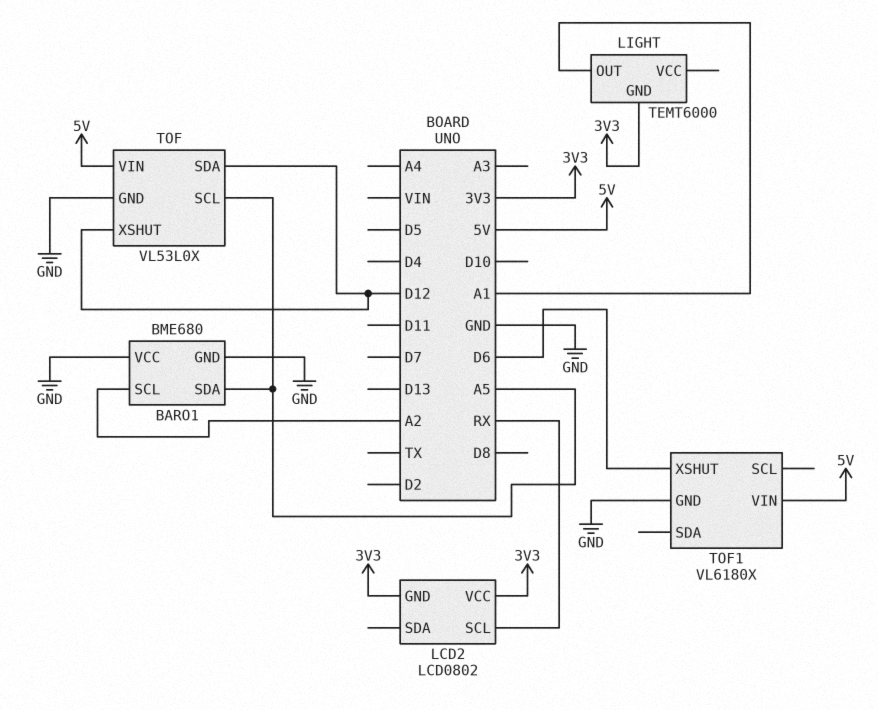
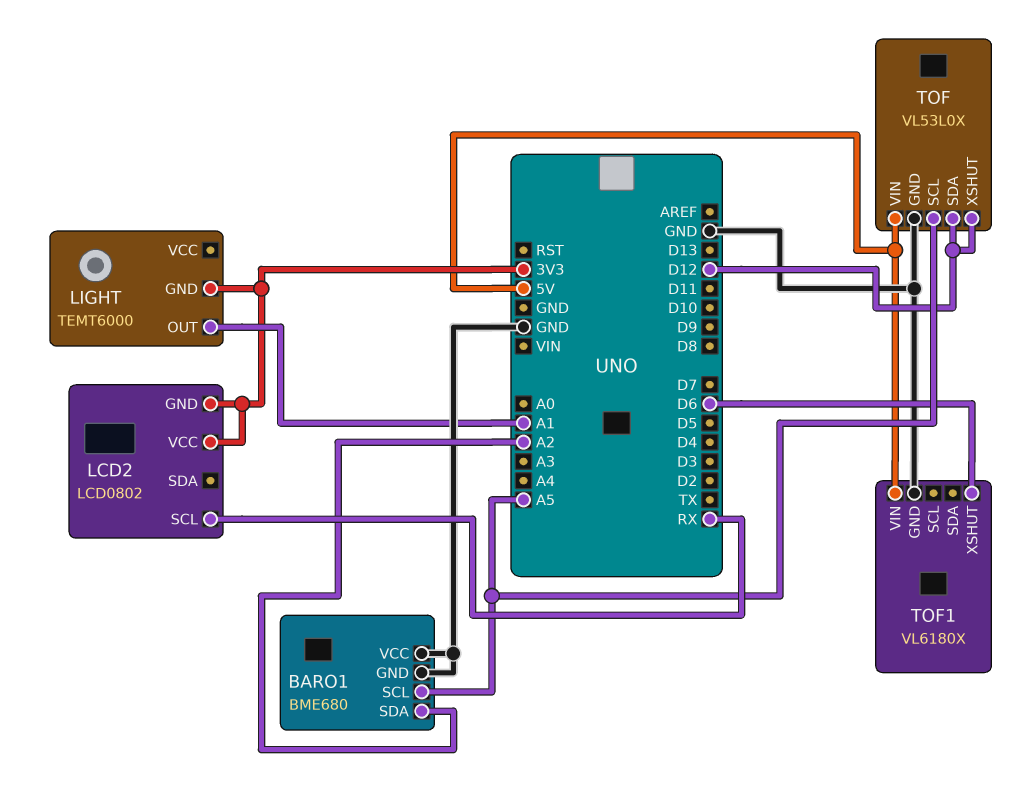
BARO1 pin SCL: A2 -> A5
BARO1 pin SDA: A5 -> A2

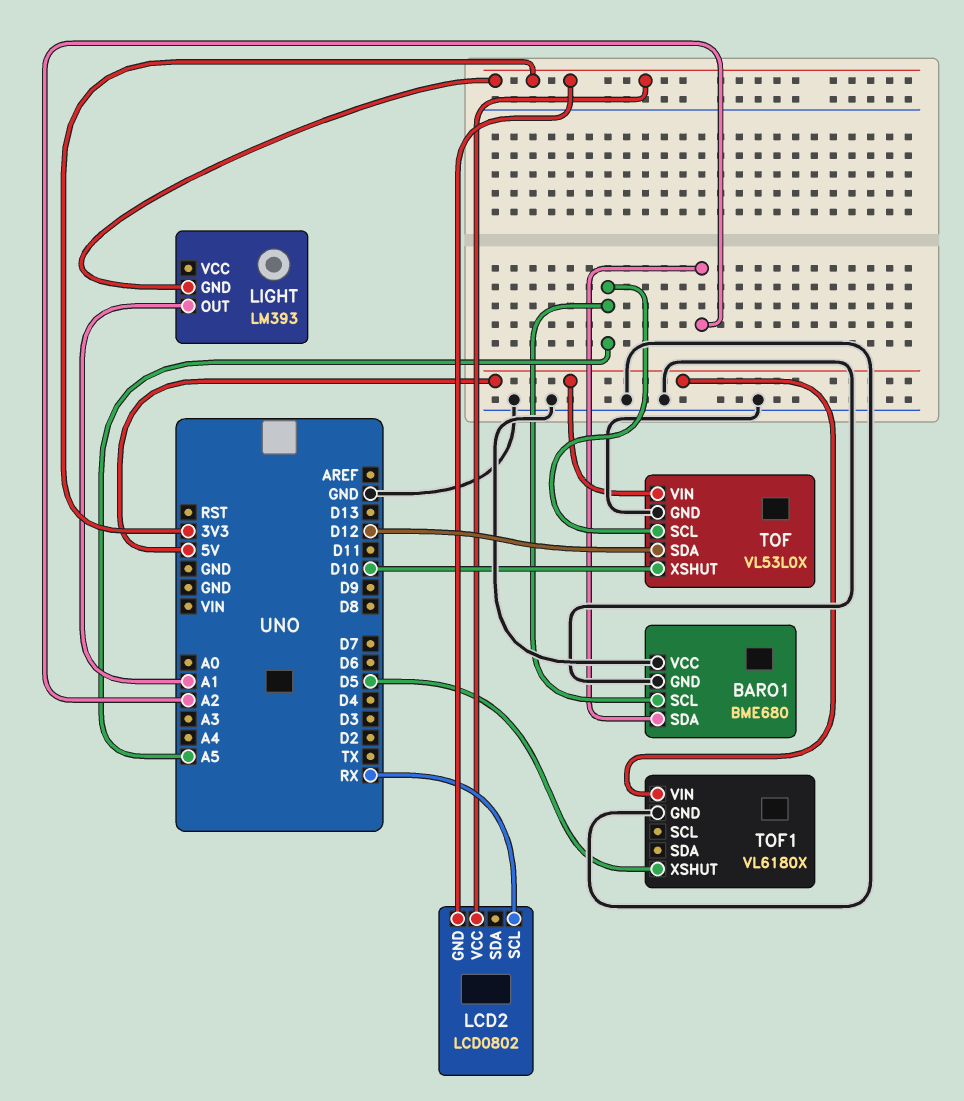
LIGHT: TEMT6000 -> LM393
TOF pin XSHUT: D12 -> D10
TOF1 pin XSHUT: D6 -> D5

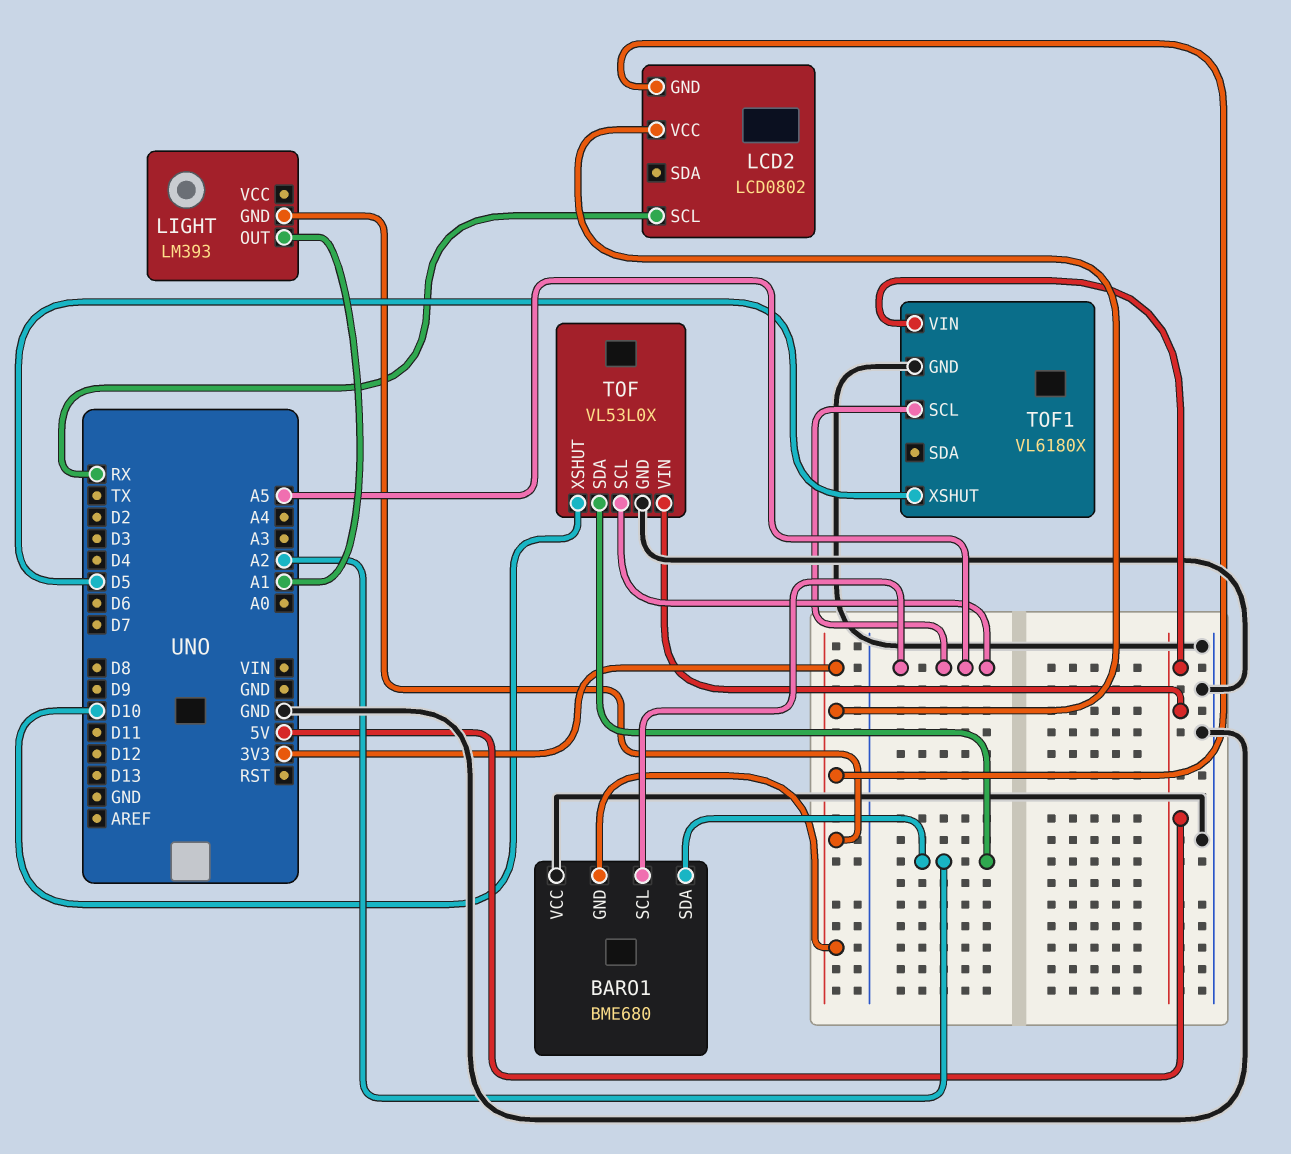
BARO1 pin GND: GND -> 3V3
TOF pin SDA: D12 -> A2
TOF1 pin SCL: none -> A5

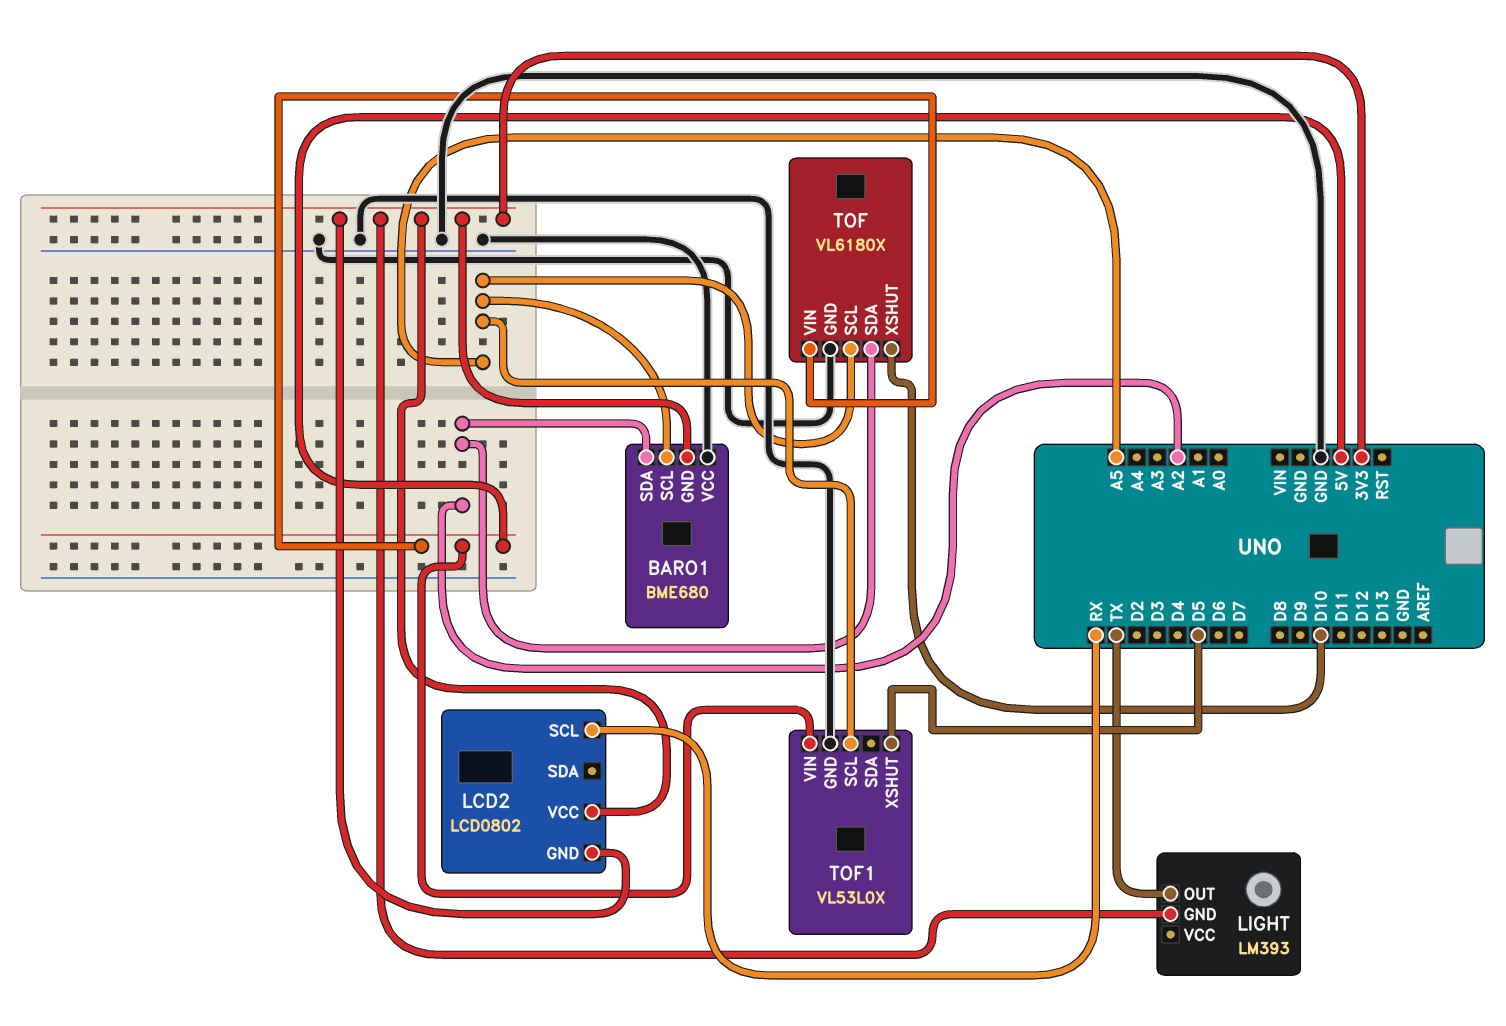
LIGHT pin OUT: A1 -> TX
TOF: VL53L0X -> VL6180X
TOF1: VL6180X -> VL53L0X

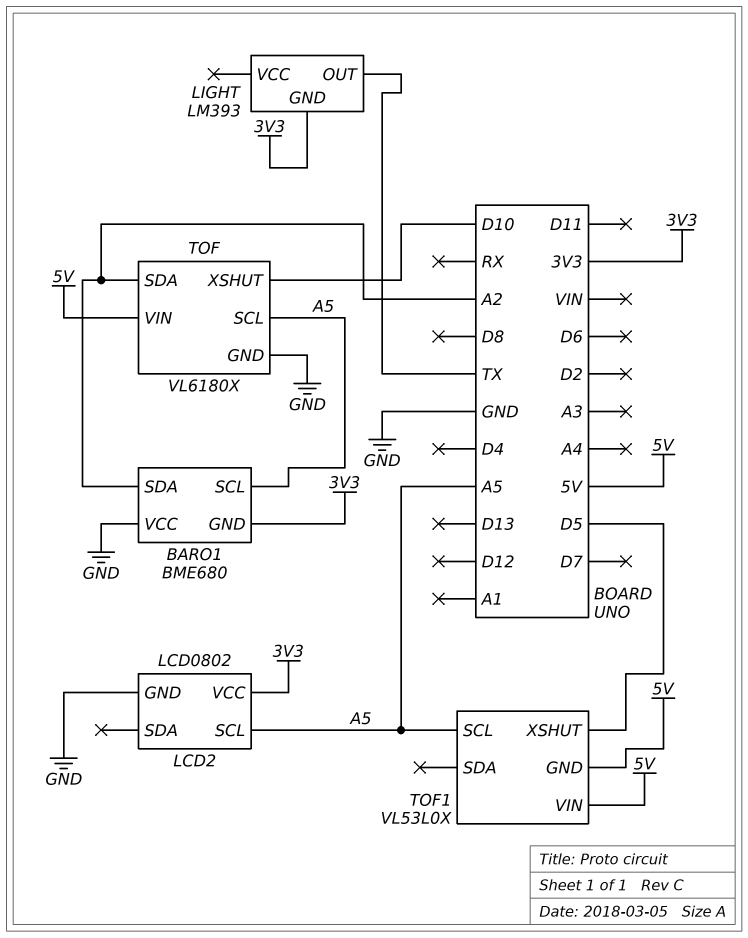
LCD2 pin GND: 3V3 -> GND
LCD2 pin SCL: RX -> A5
TOF1 pin GND: GND -> 5V

